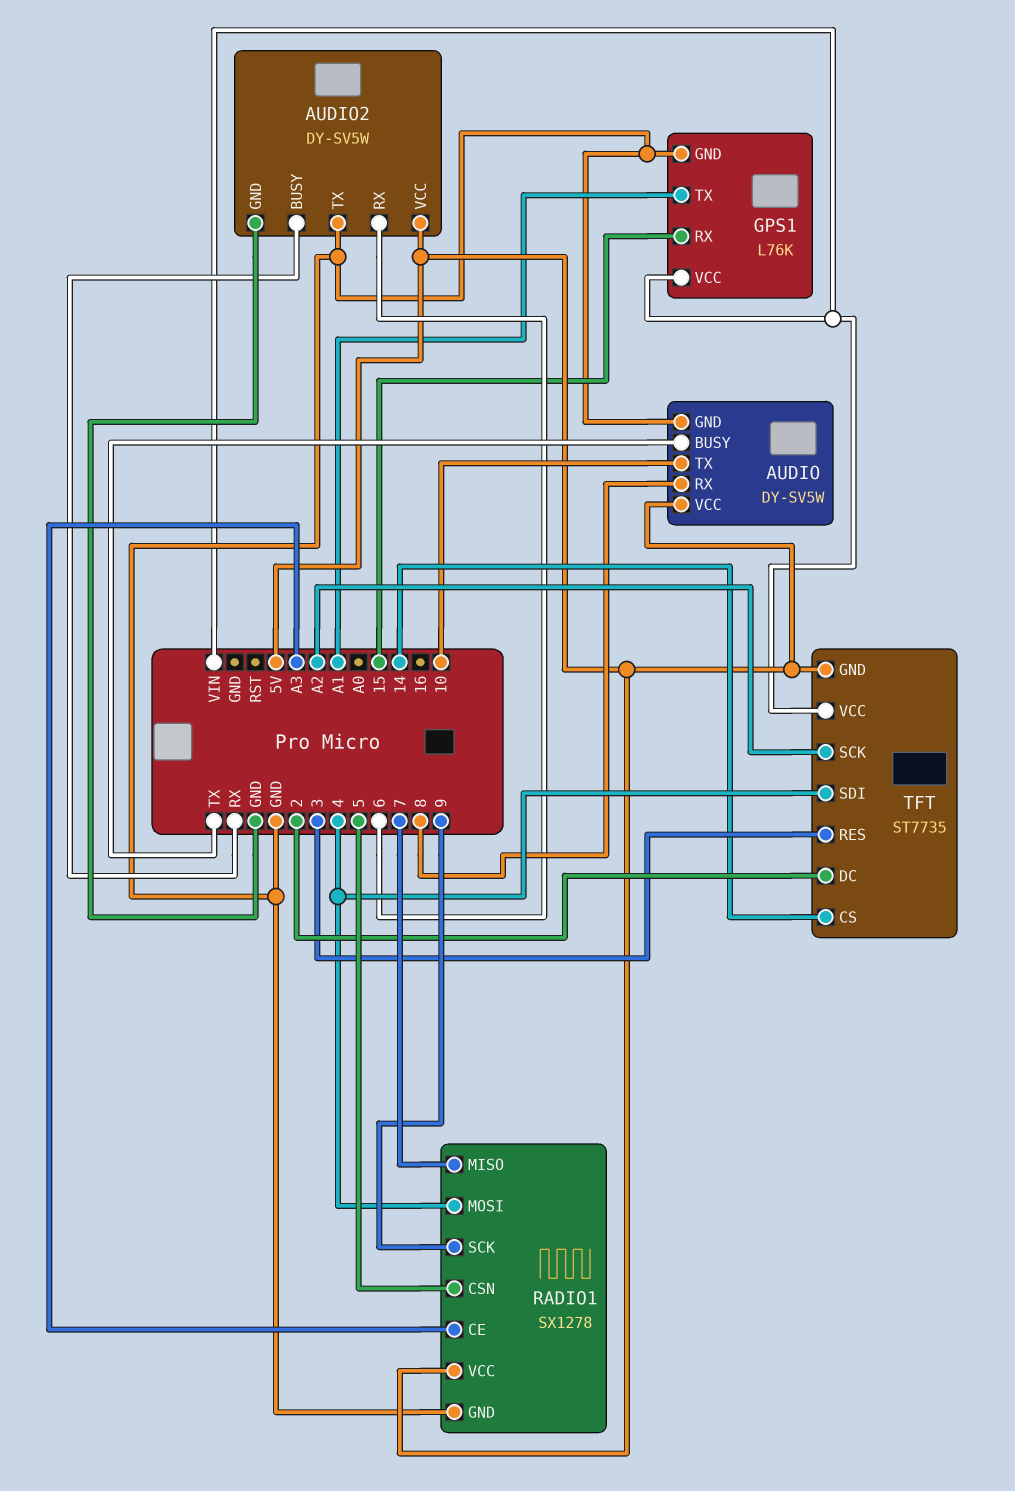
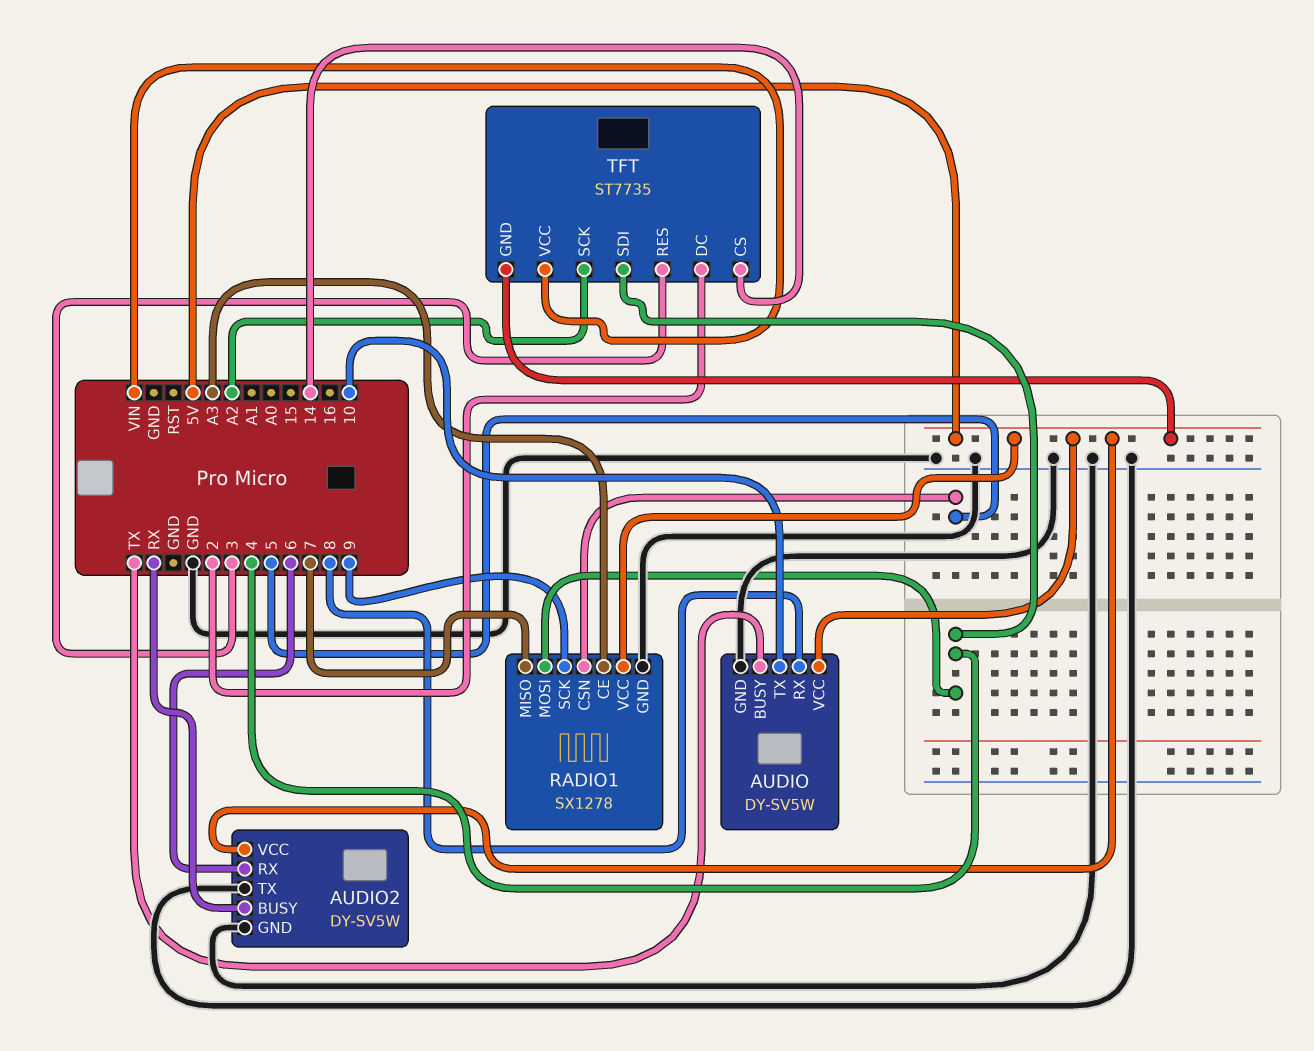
GPS1: L76K -> none
GPS1 pin GND: GND -> none
GPS1 pin RX: 15 -> none
GPS1 pin TX: A1 -> none
GPS1 pin VCC: VIN -> none

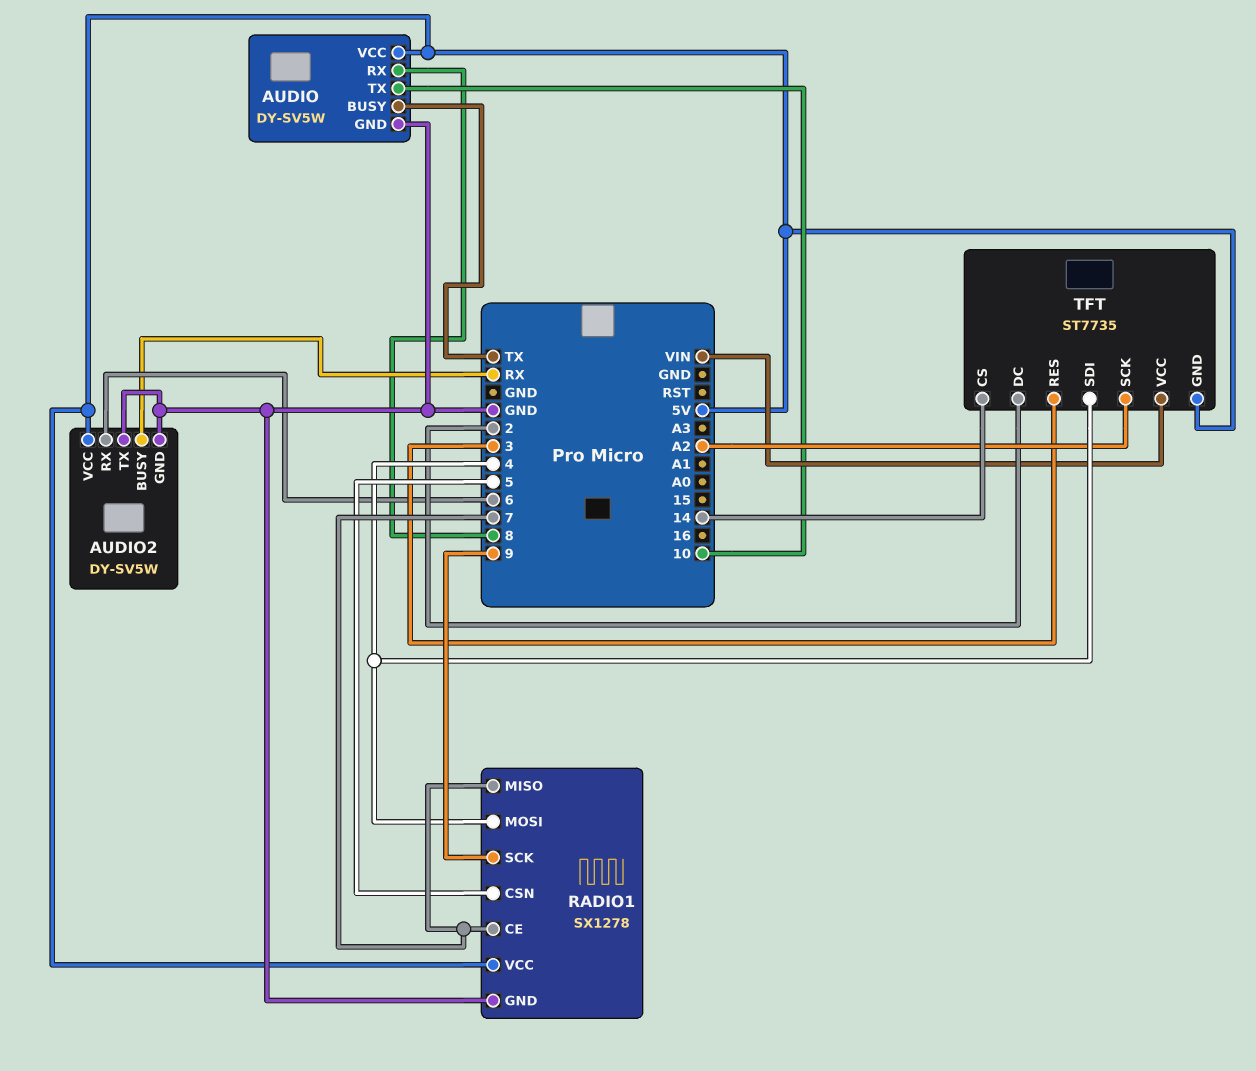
RADIO1 pin CE: A3 -> 7

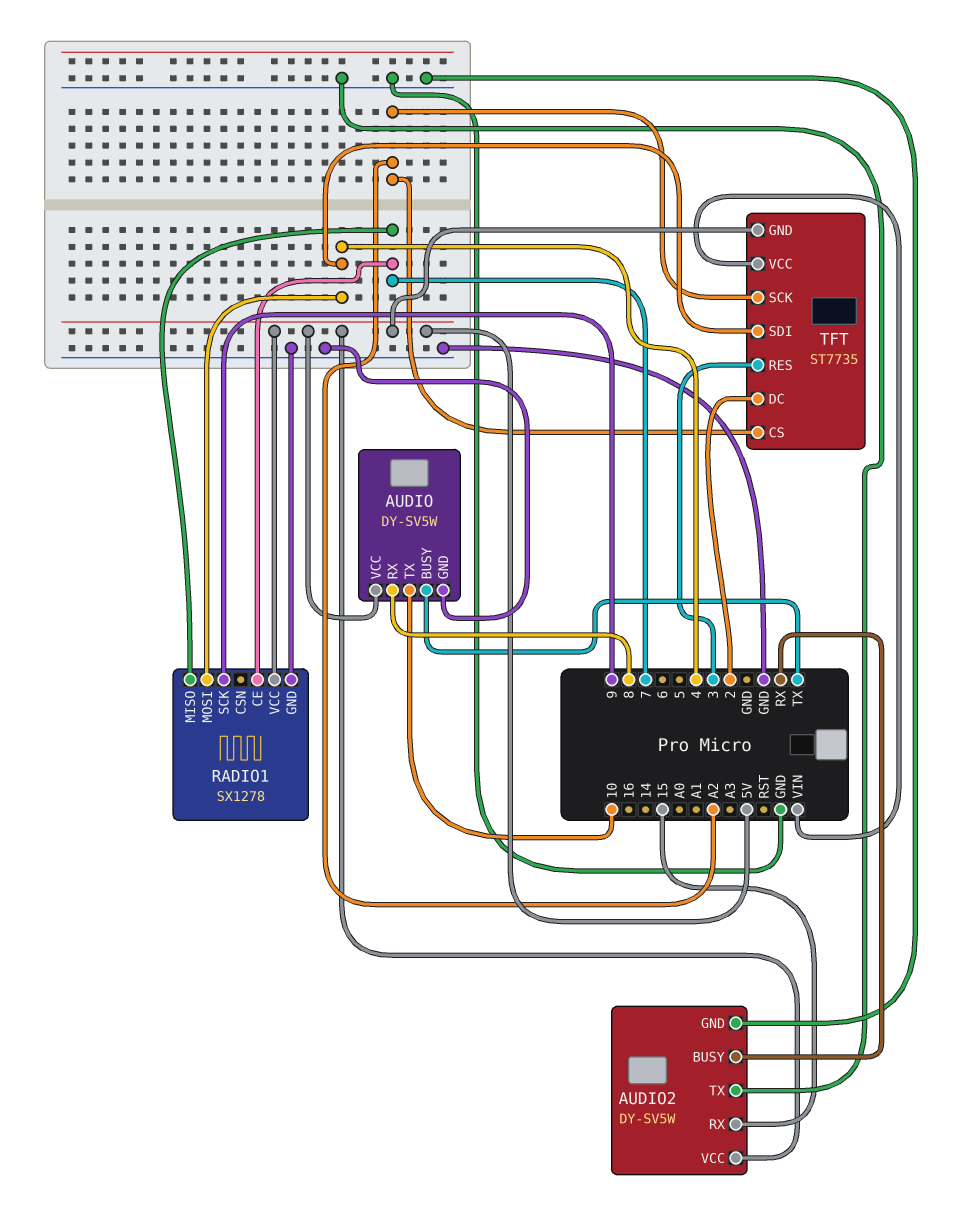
AUDIO2 pin RX: 6 -> 15
RADIO1 pin CSN: 5 -> none
TFT pin CS: 14 -> A2

